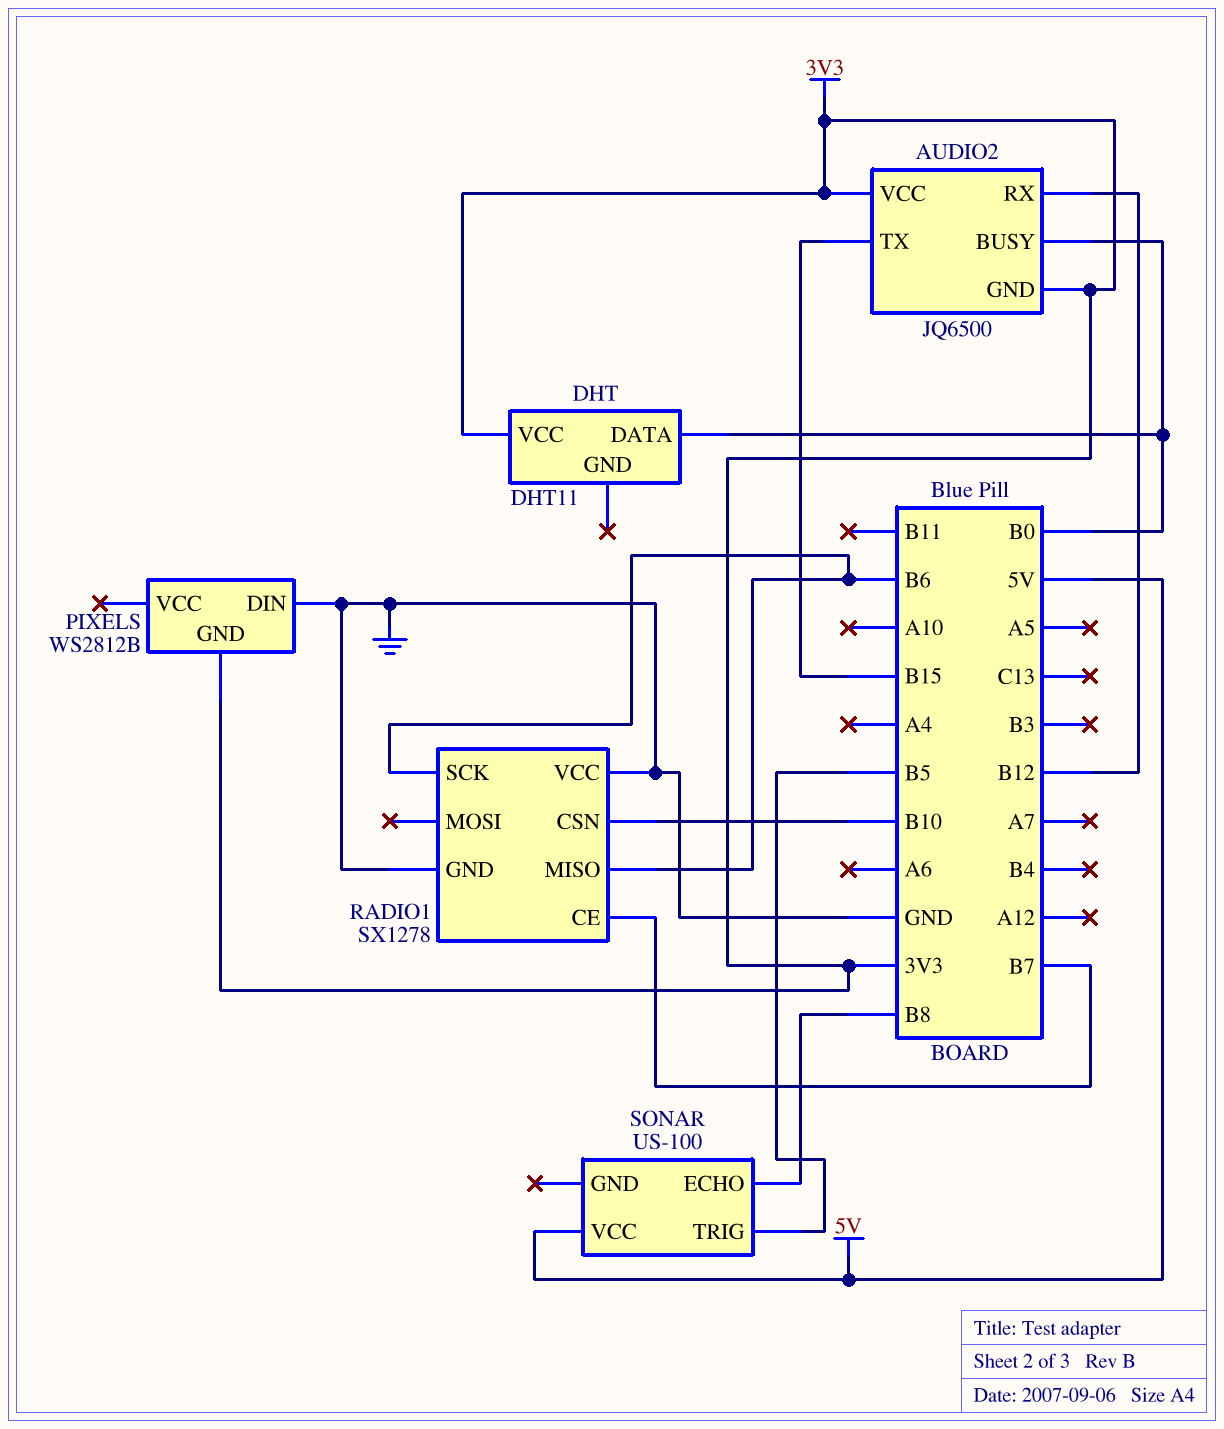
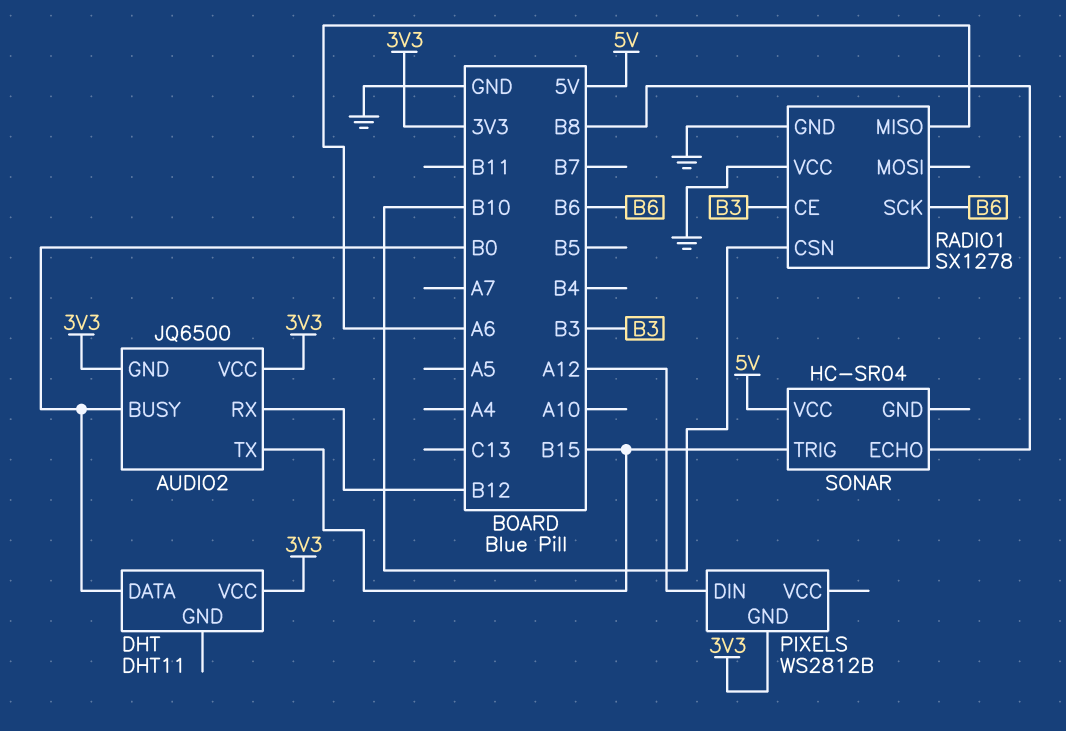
PIXELS pin DIN: GND -> A12
RADIO1 pin CE: B7 -> B3
RADIO1 pin MISO: B6 -> A6
SONAR: US-100 -> HC-SR04
SONAR pin TRIG: B5 -> B15

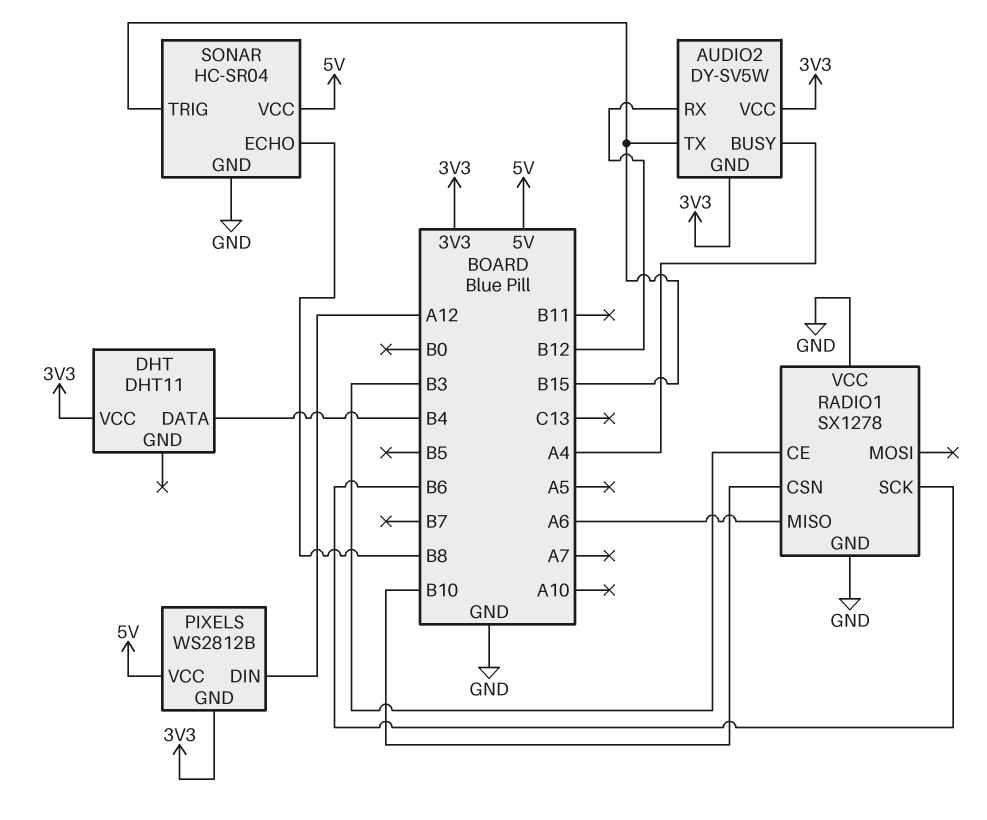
AUDIO2: JQ6500 -> DY-SV5W
AUDIO2 pin BUSY: B0 -> A4
DHT pin DATA: B0 -> B4
PIXELS pin VCC: none -> 5V
SONAR pin GND: none -> GND

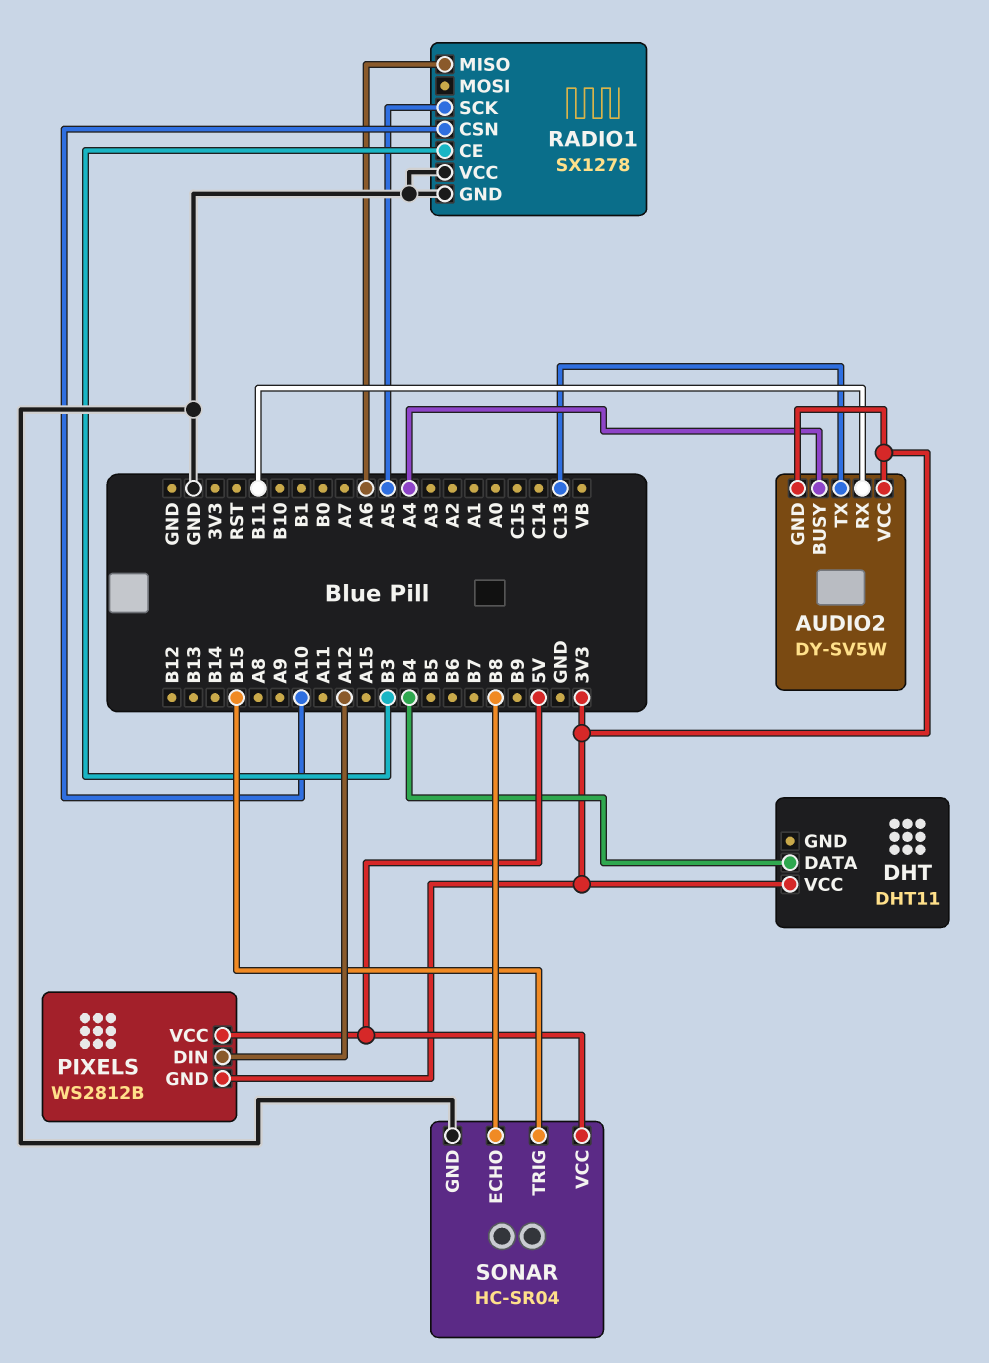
AUDIO2 pin RX: B12 -> B11
AUDIO2 pin TX: B15 -> C13
RADIO1 pin CSN: B10 -> A10
RADIO1 pin SCK: B6 -> A5

